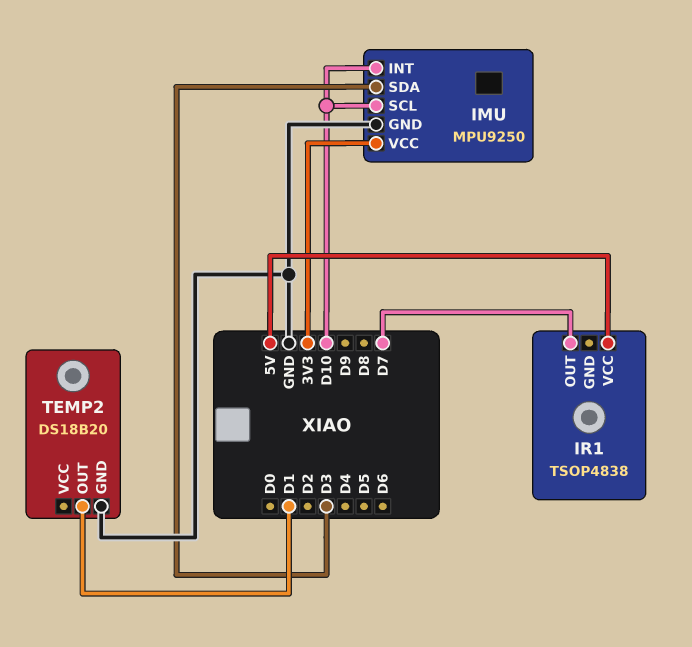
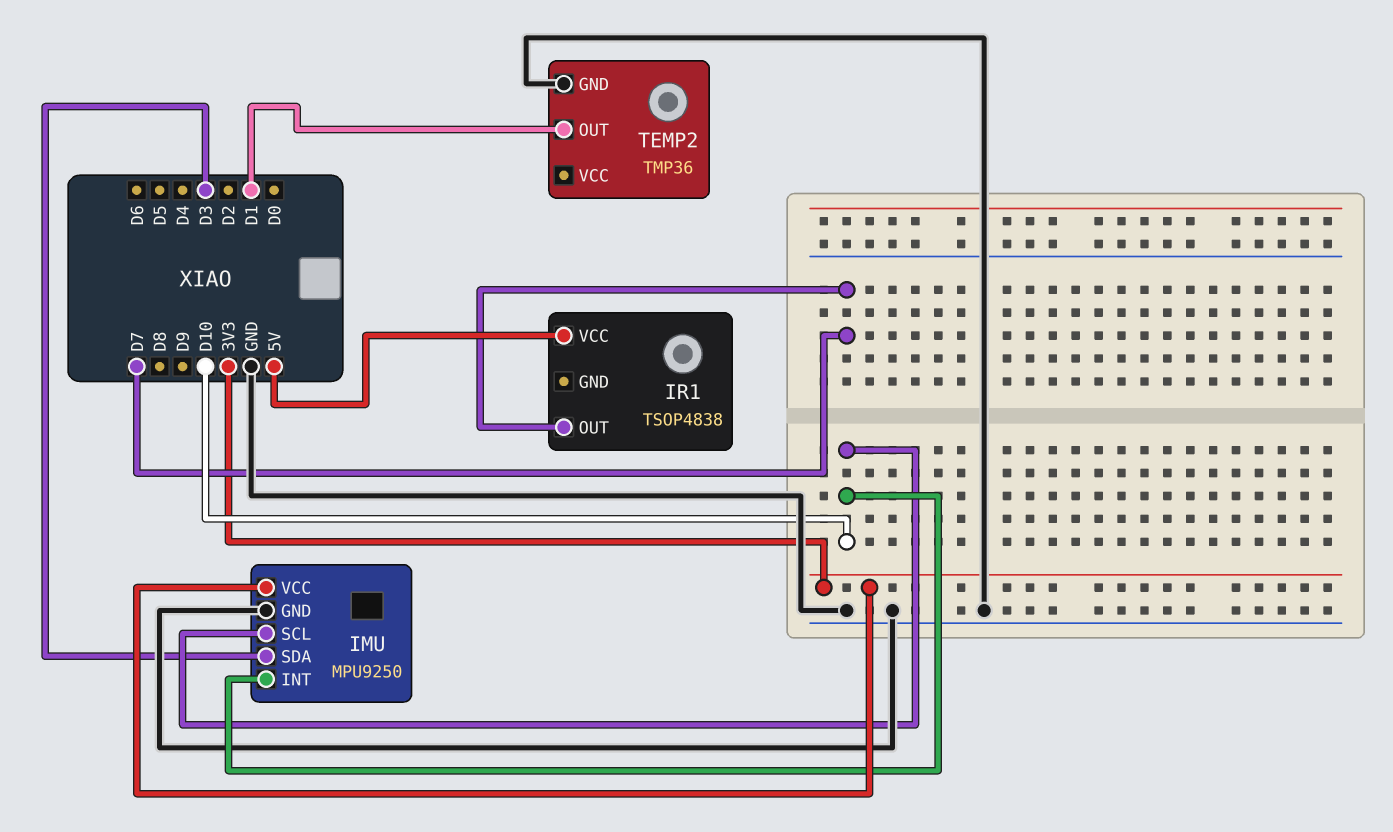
TEMP2: DS18B20 -> TMP36

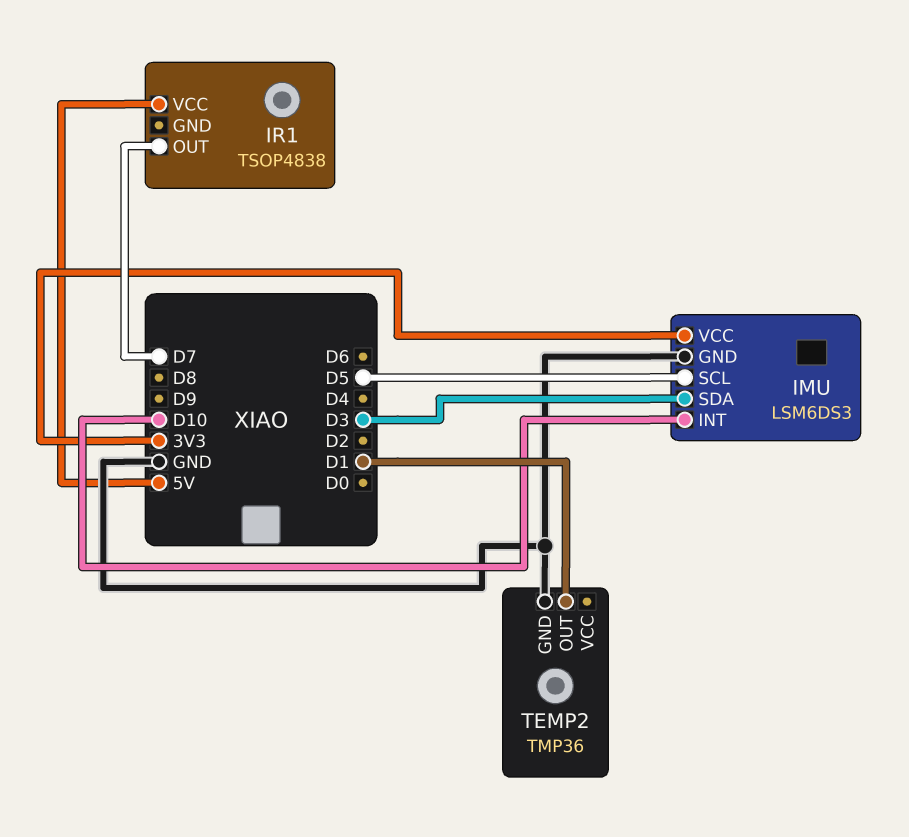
IMU: MPU9250 -> LSM6DS3
IMU pin SCL: D10 -> D5

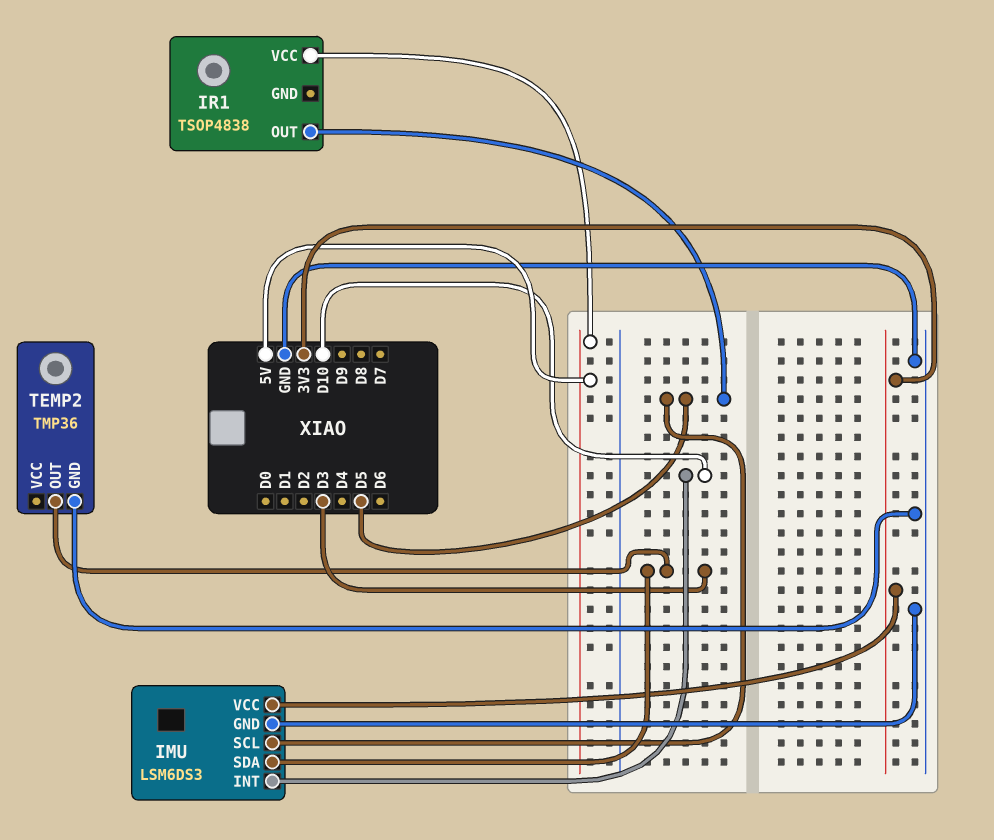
IR1 pin OUT: D7 -> D5
TEMP2 pin OUT: D1 -> D3

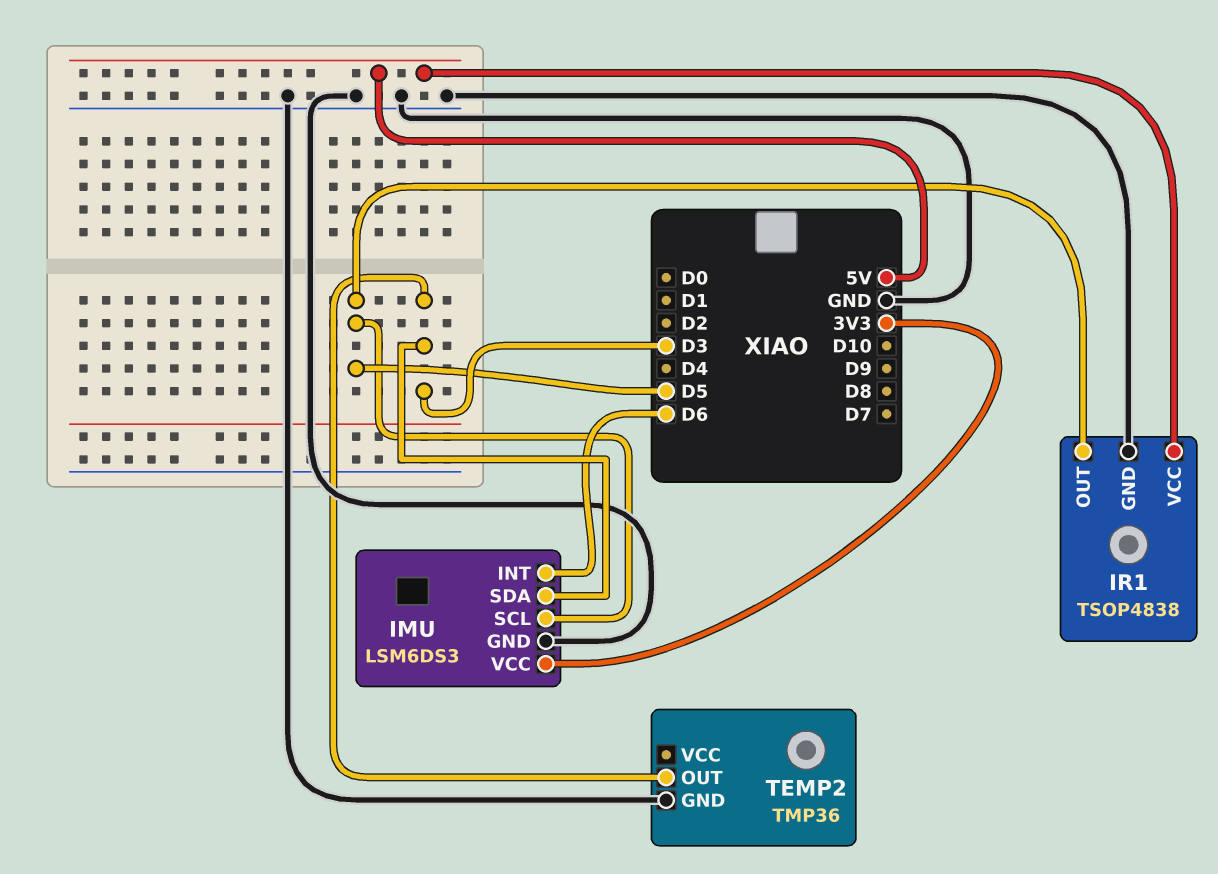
IMU pin INT: D10 -> D6
IR1 pin GND: none -> GND

